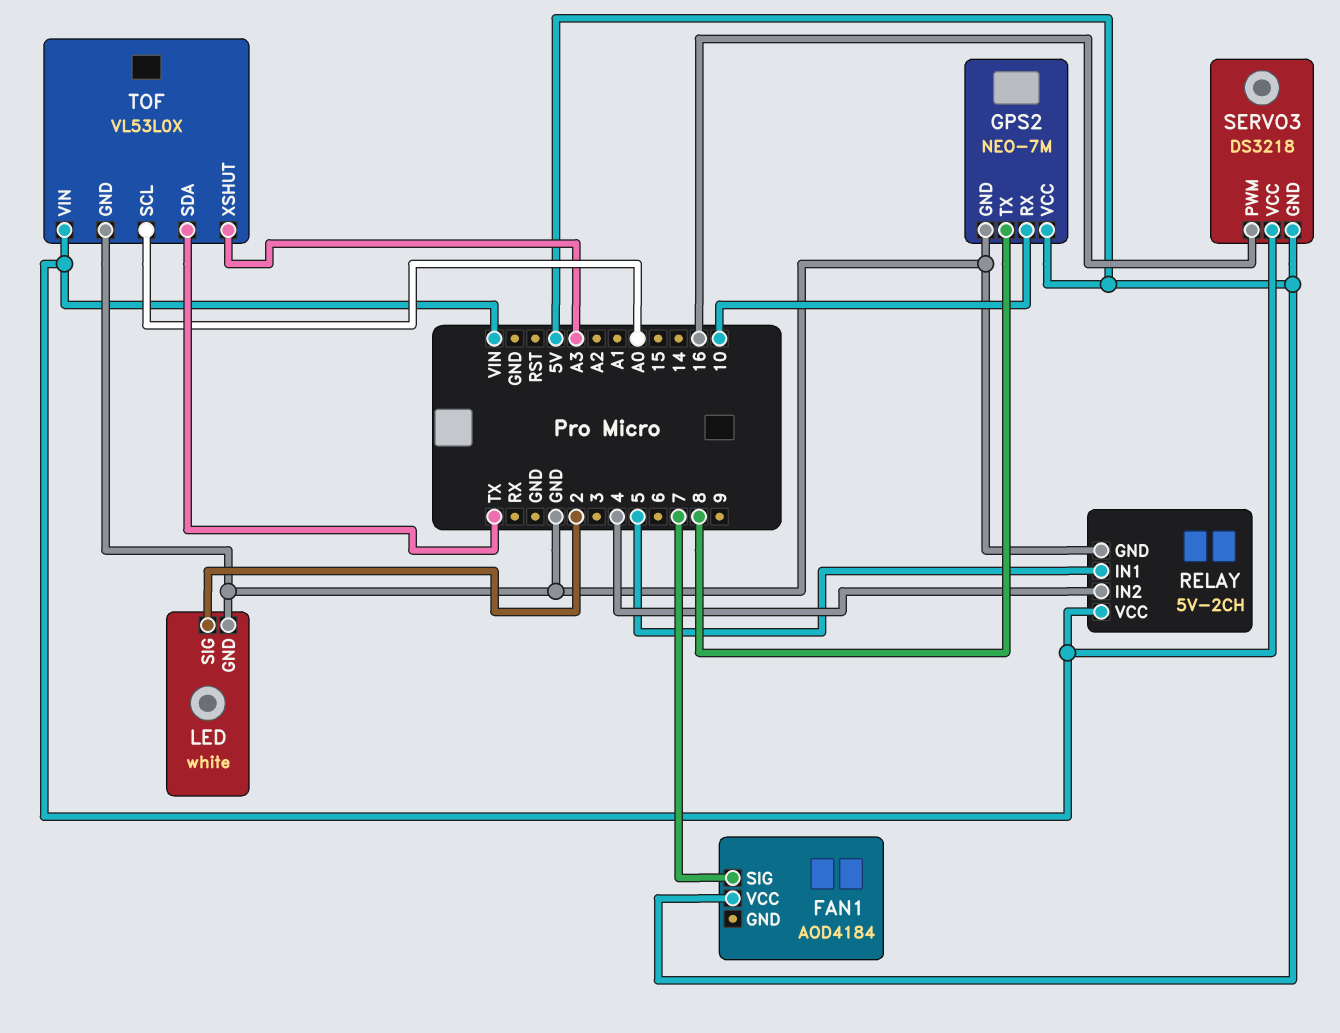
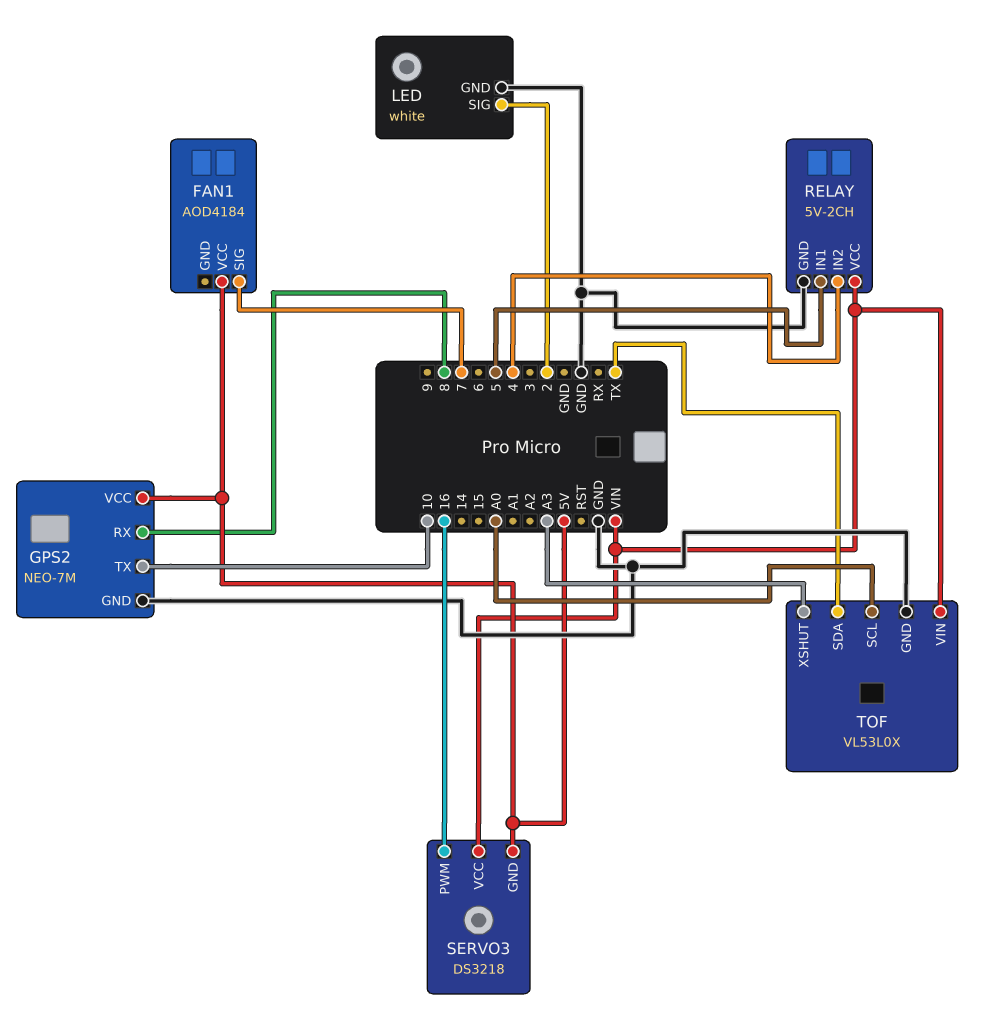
GPS2 pin RX: 10 -> 8
GPS2 pin TX: 8 -> 10

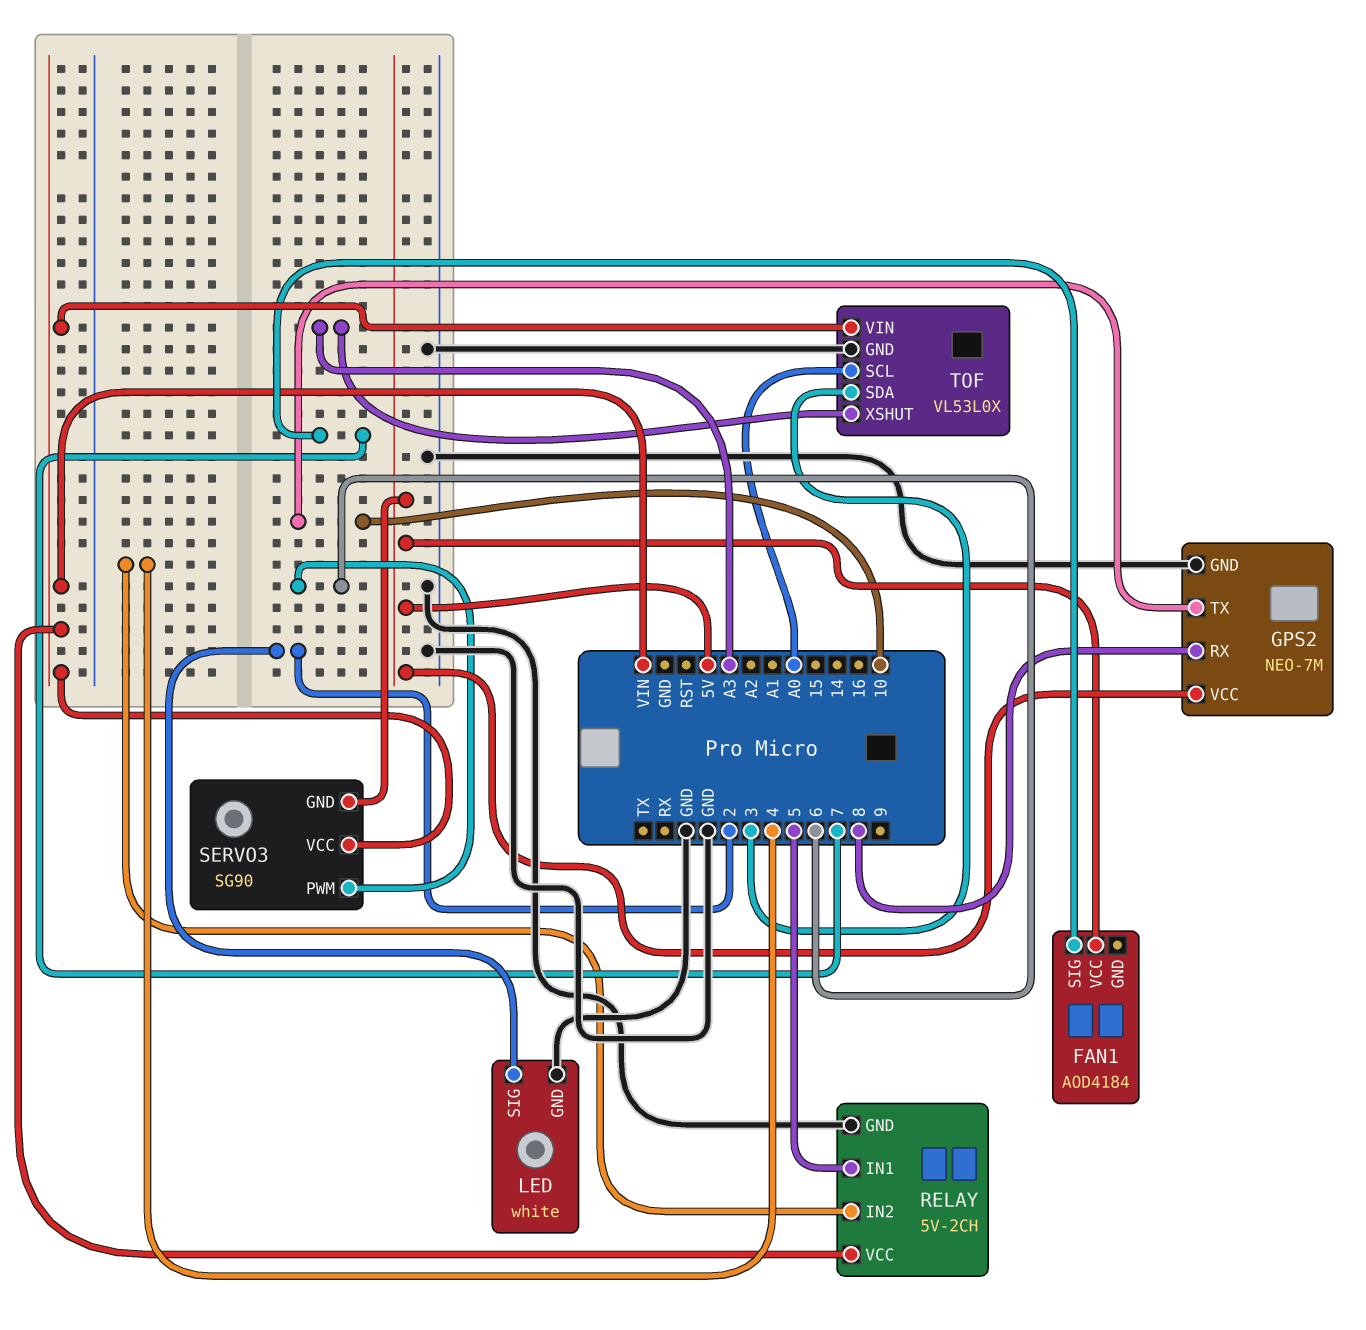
SERVO3: DS3218 -> SG90
SERVO3 pin PWM: 16 -> 6
TOF pin SDA: TX -> 3

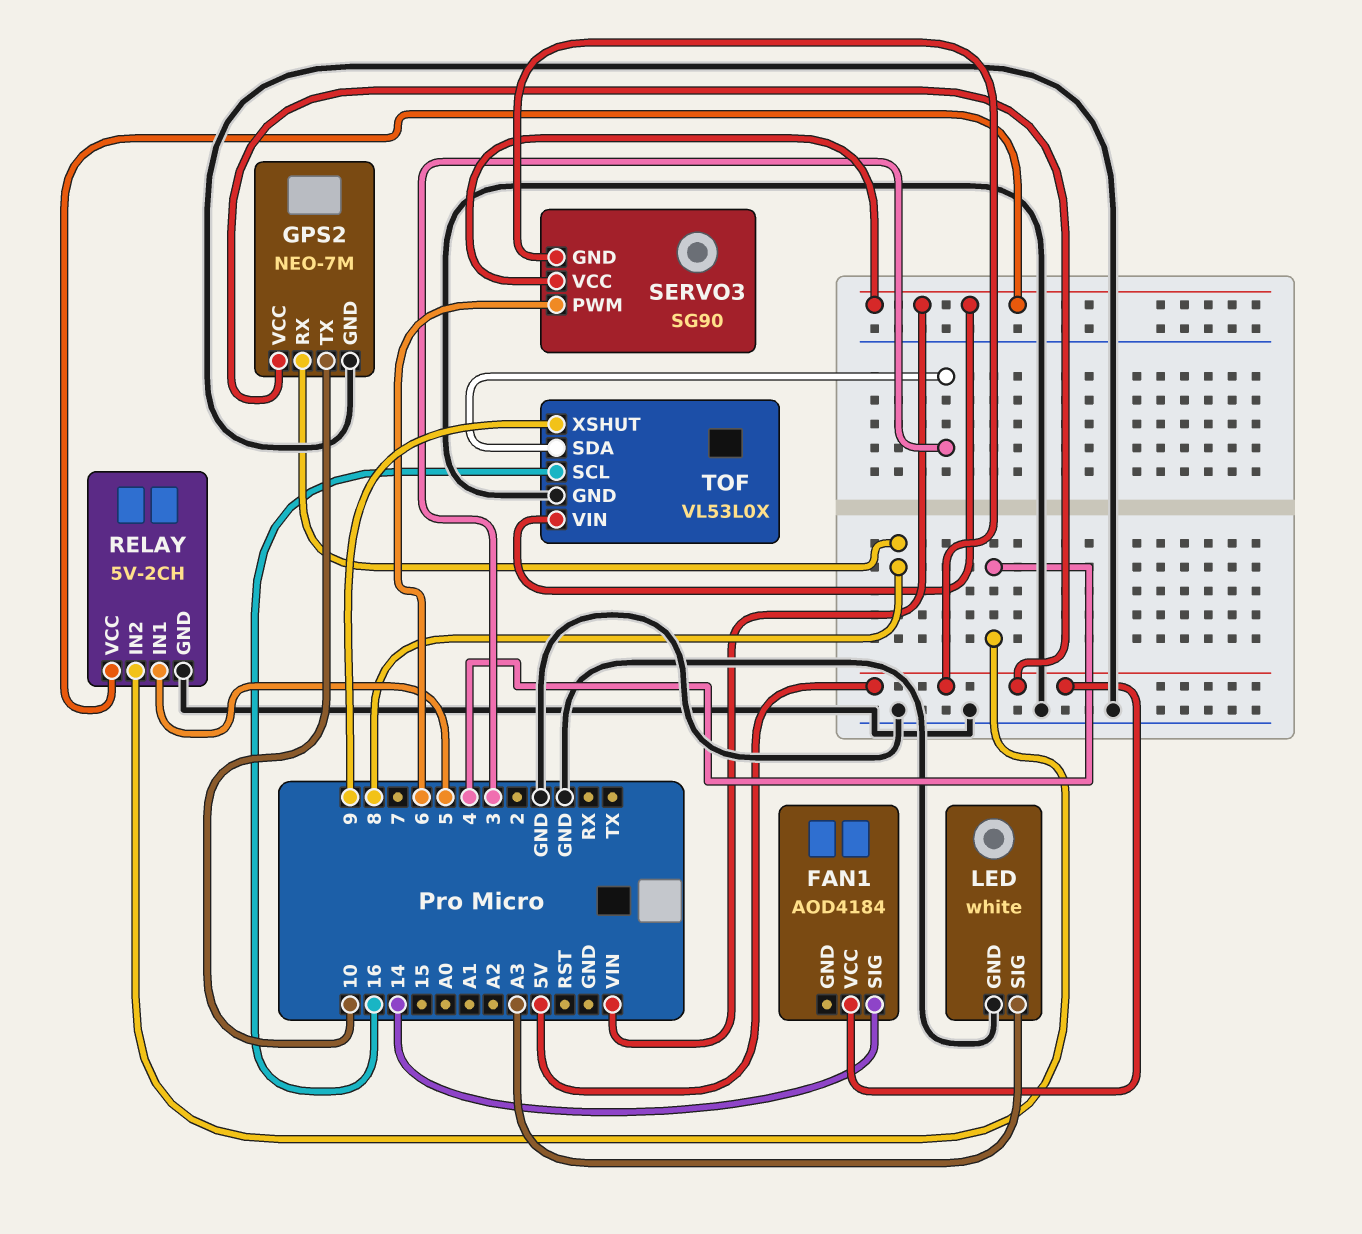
FAN1 pin SIG: 7 -> 14
LED pin SIG: 2 -> A3
TOF pin SCL: A0 -> 16
TOF pin XSHUT: A3 -> 9

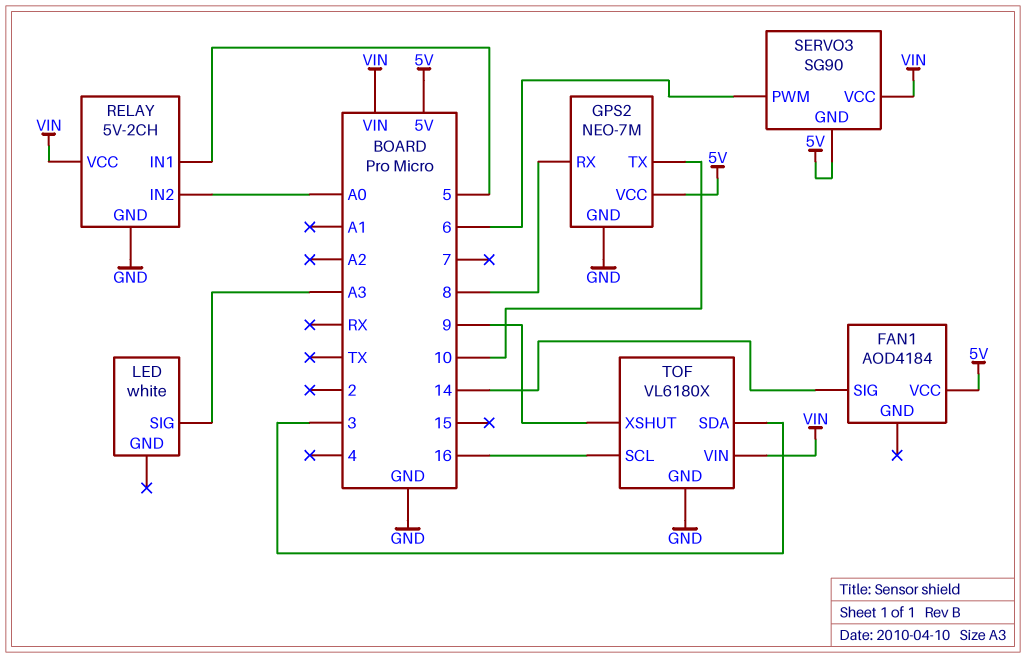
LED pin GND: GND -> none
RELAY pin IN2: 4 -> A0
TOF: VL53L0X -> VL6180X

